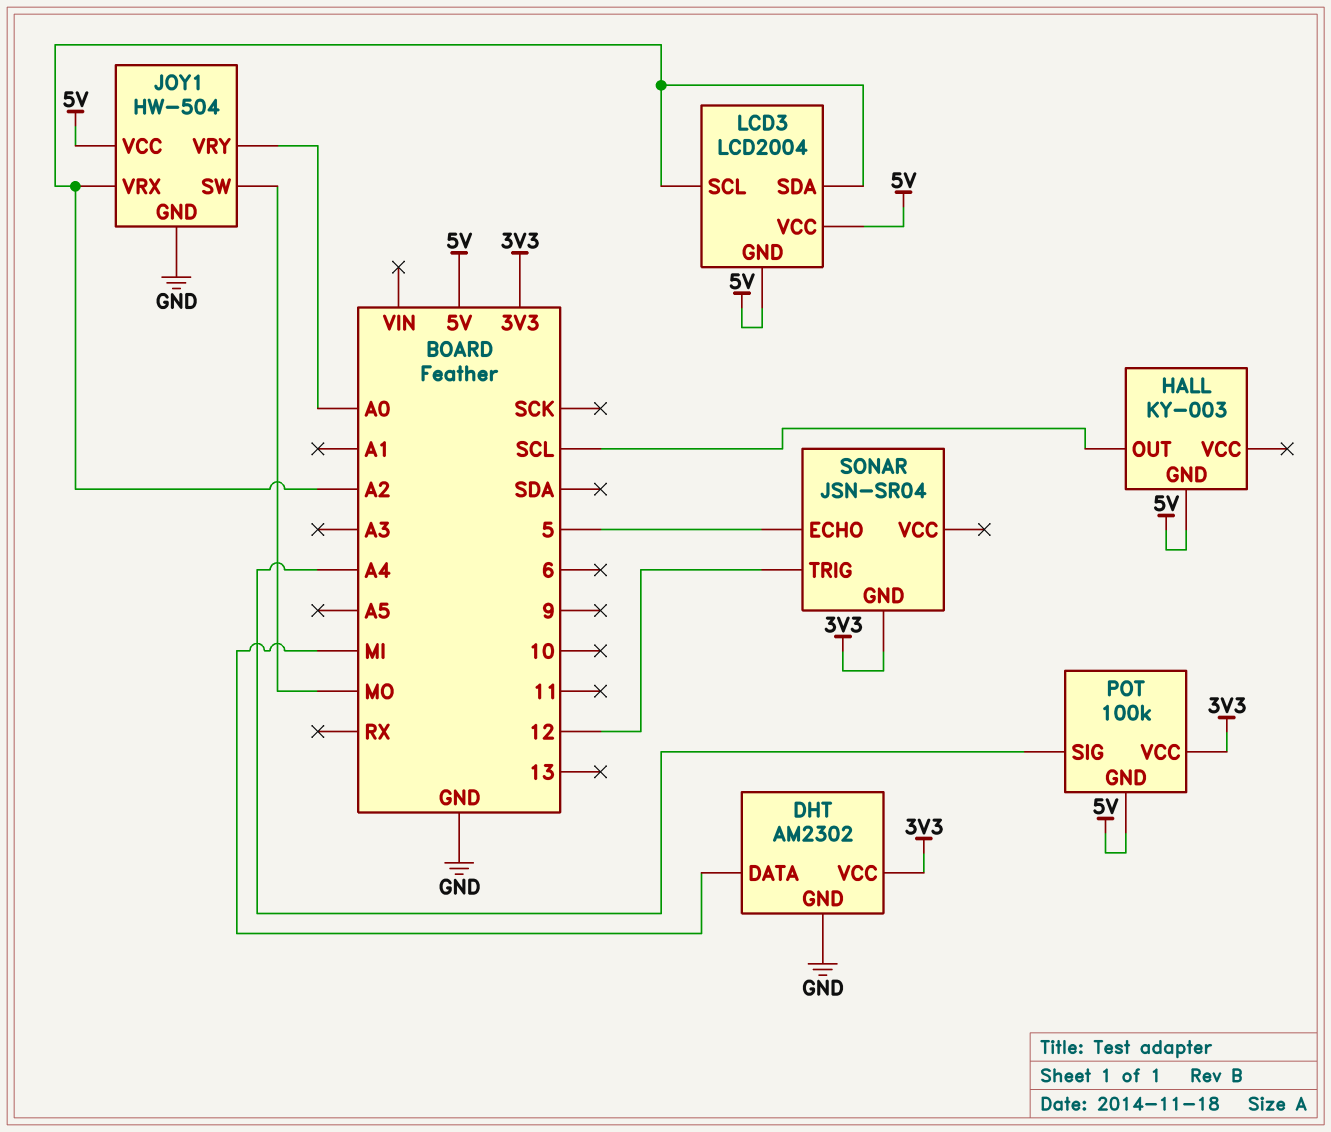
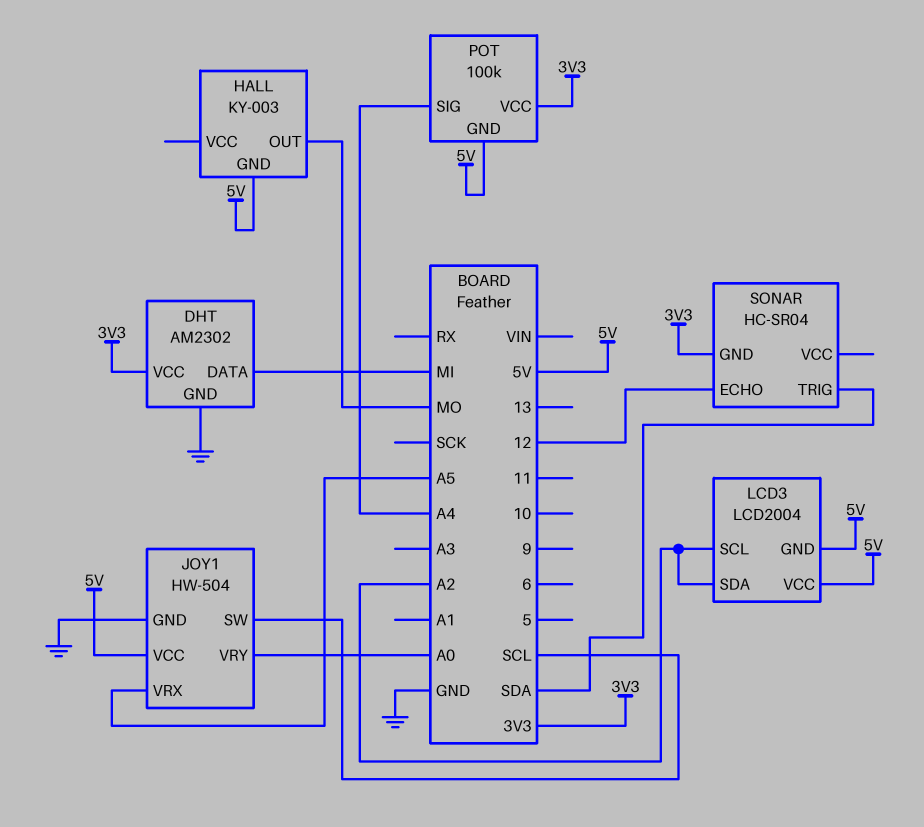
HALL pin OUT: SCL -> MO
JOY1 pin SW: MO -> SCL
JOY1 pin VRX: A2 -> A5
SONAR: JSN-SR04 -> HC-SR04
SONAR pin ECHO: 5 -> 12
SONAR pin TRIG: 12 -> SDA

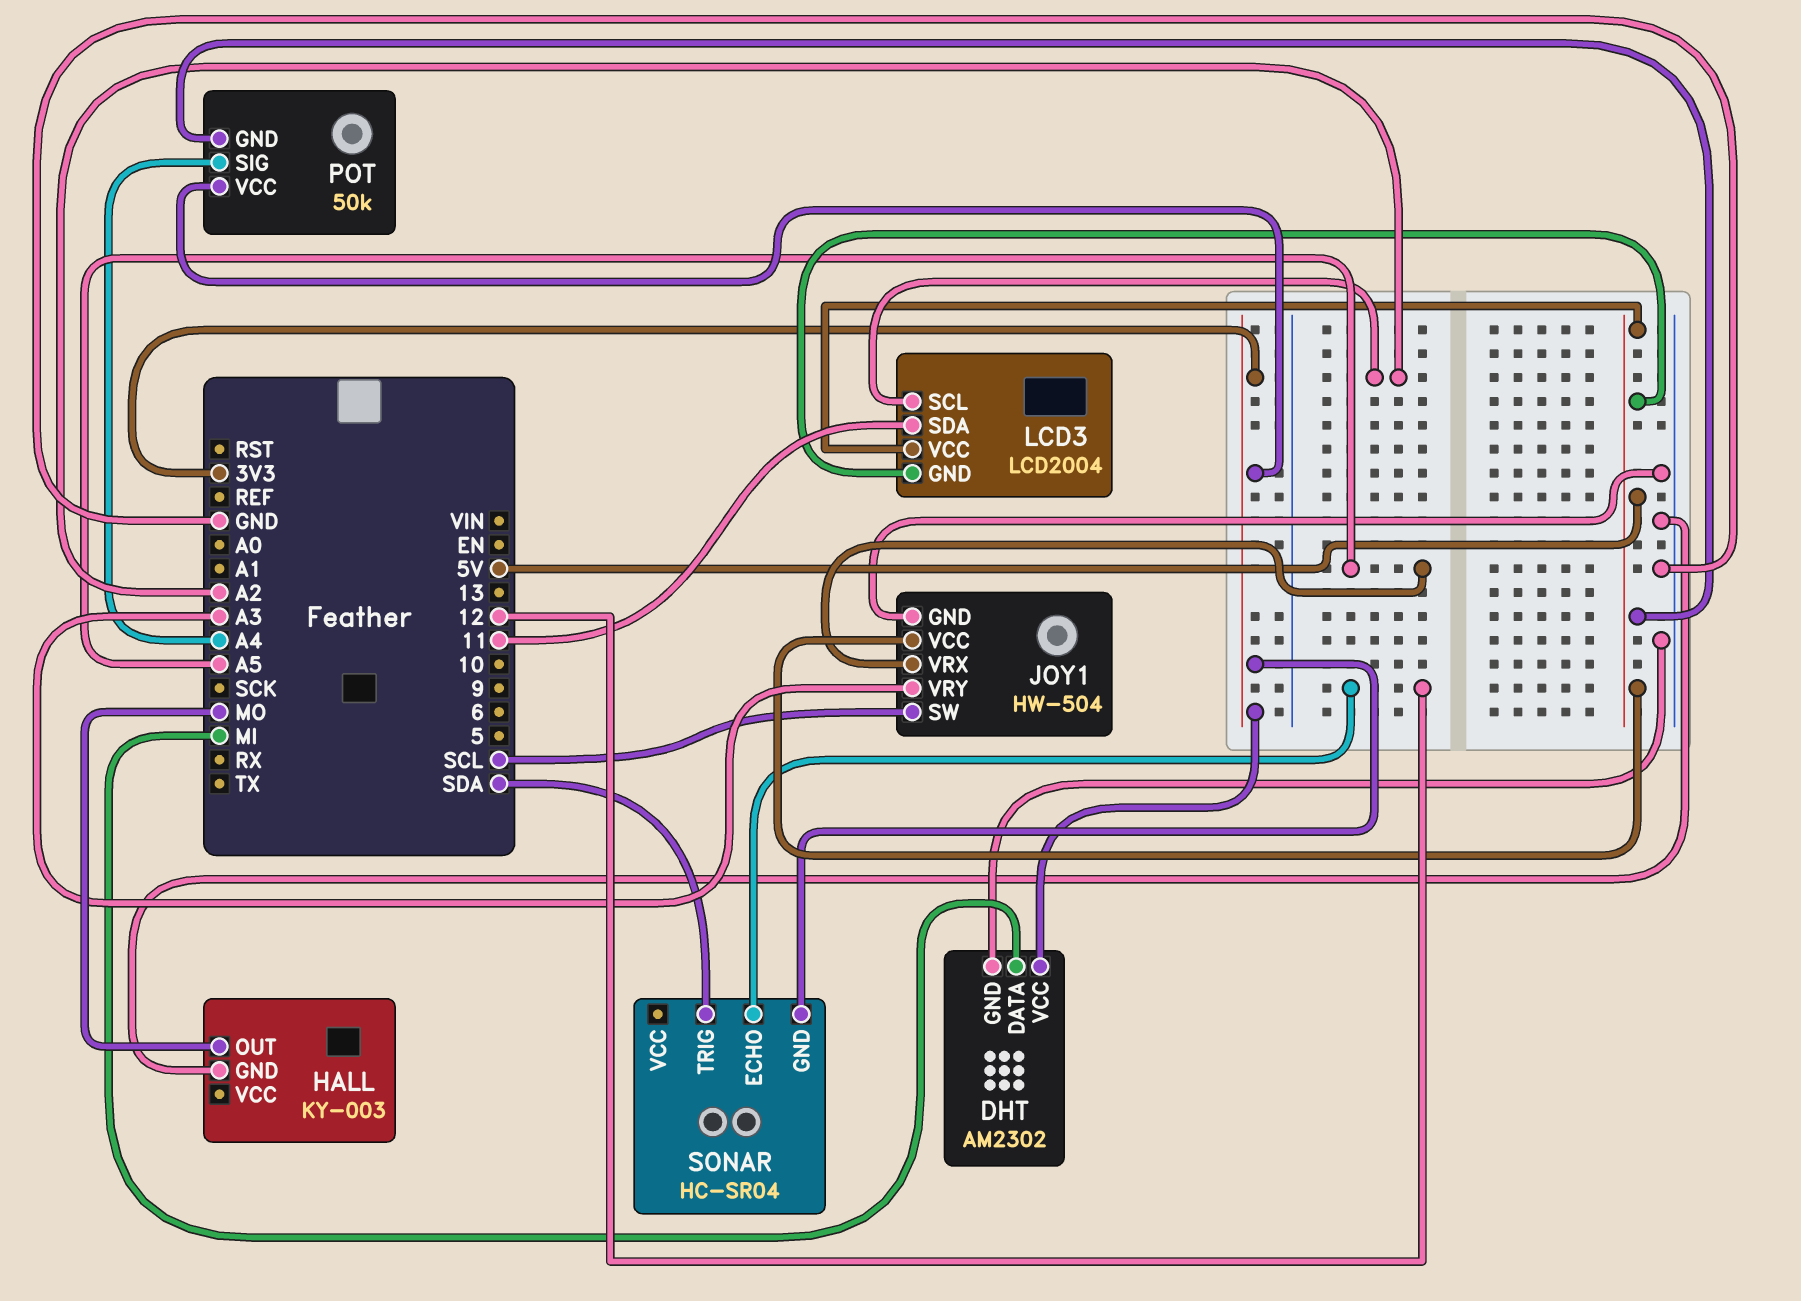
HALL pin GND: 5V -> GND
JOY1 pin VRY: A0 -> A3
LCD3 pin SDA: A2 -> 11
POT: 100k -> 50k

